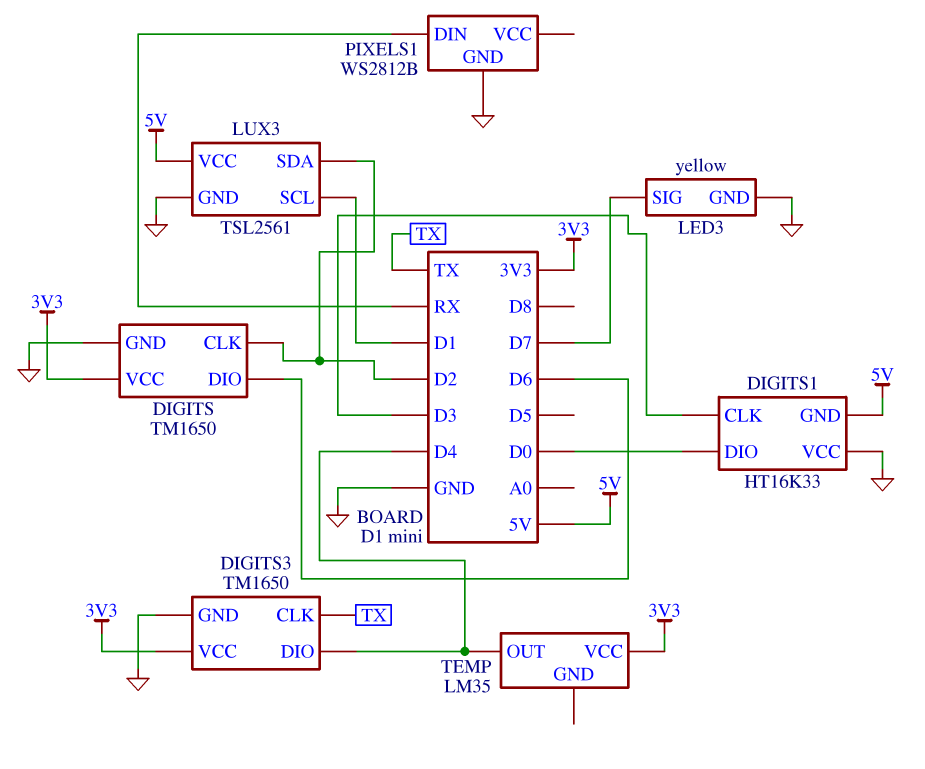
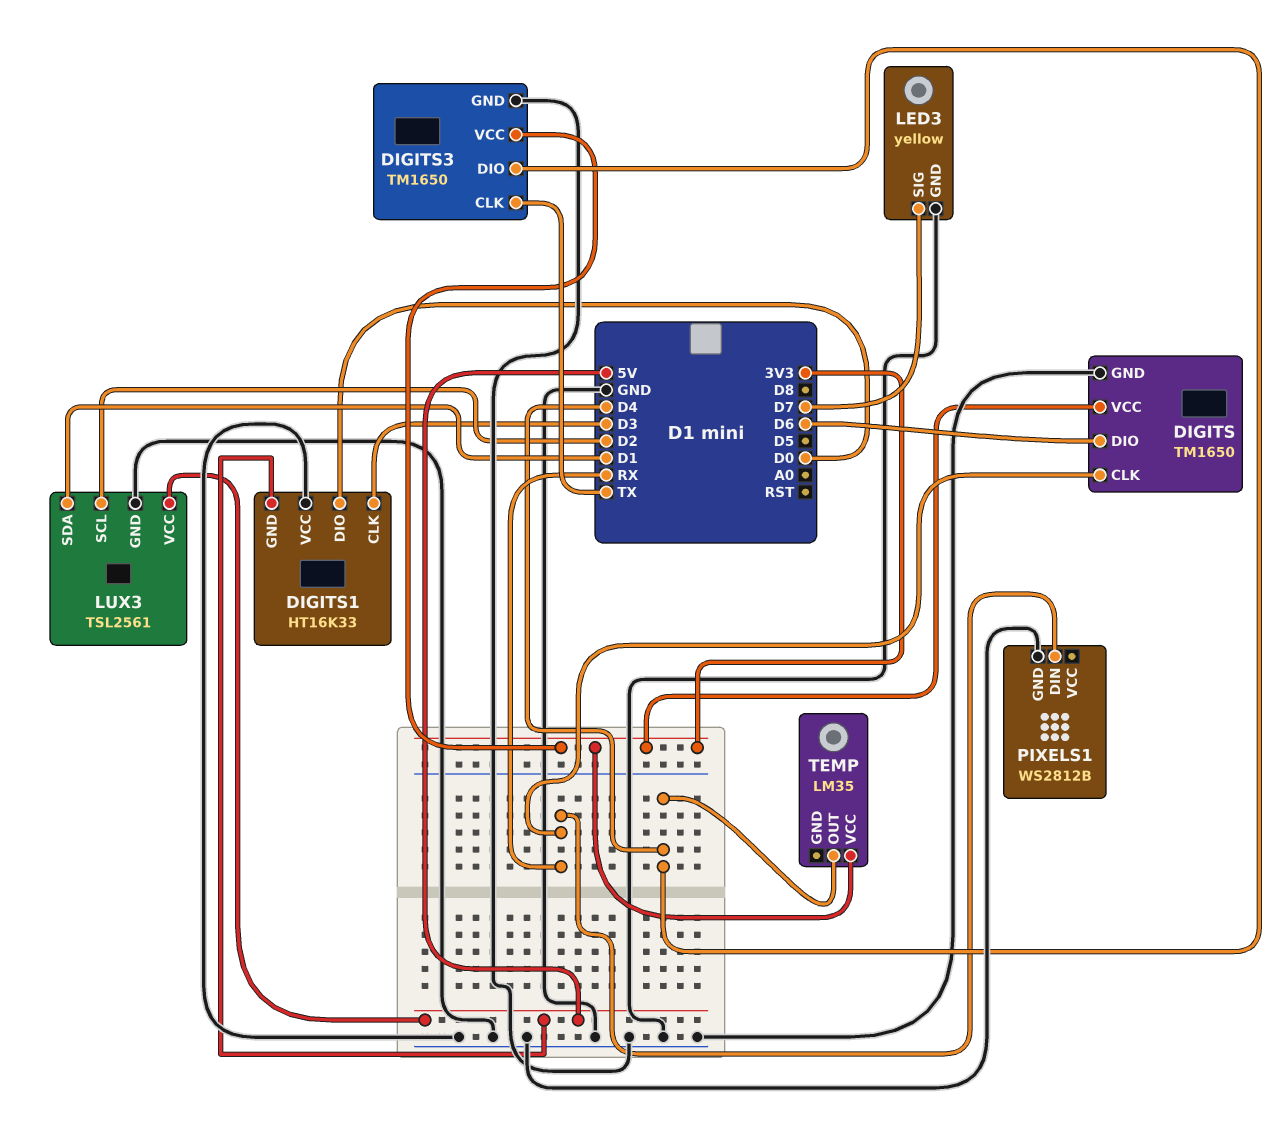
DIGITS pin CLK: D2 -> RX
LUX3 pin SCL: D1 -> D2
LUX3 pin SDA: D2 -> D1

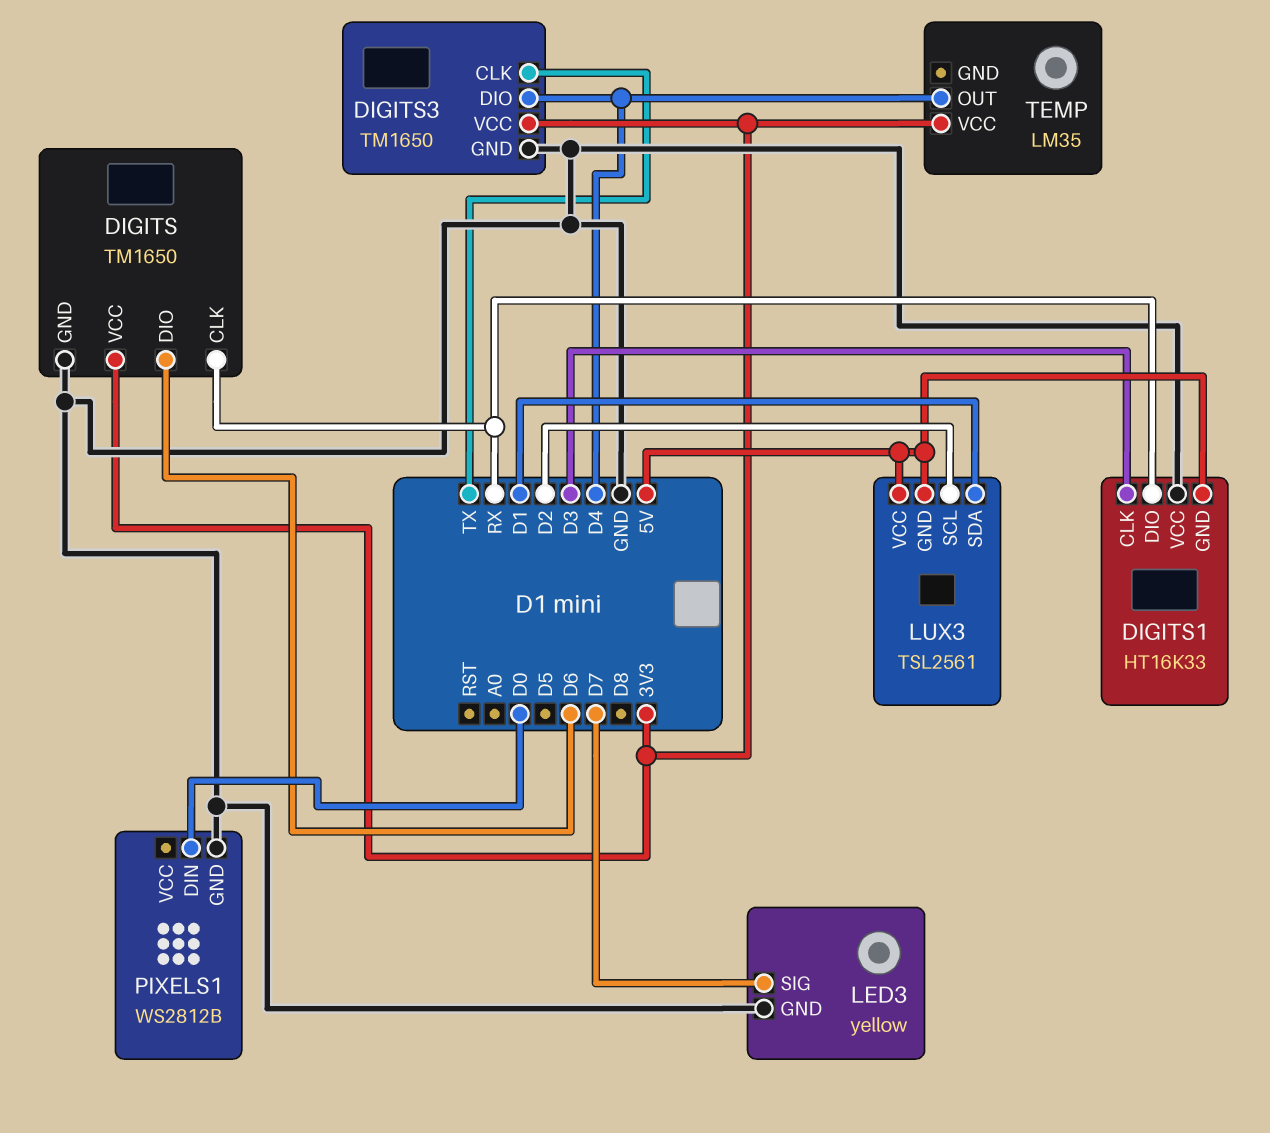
DIGITS1 pin DIO: D0 -> RX
LUX3 pin GND: GND -> 5V
PIXELS1 pin DIN: RX -> D0

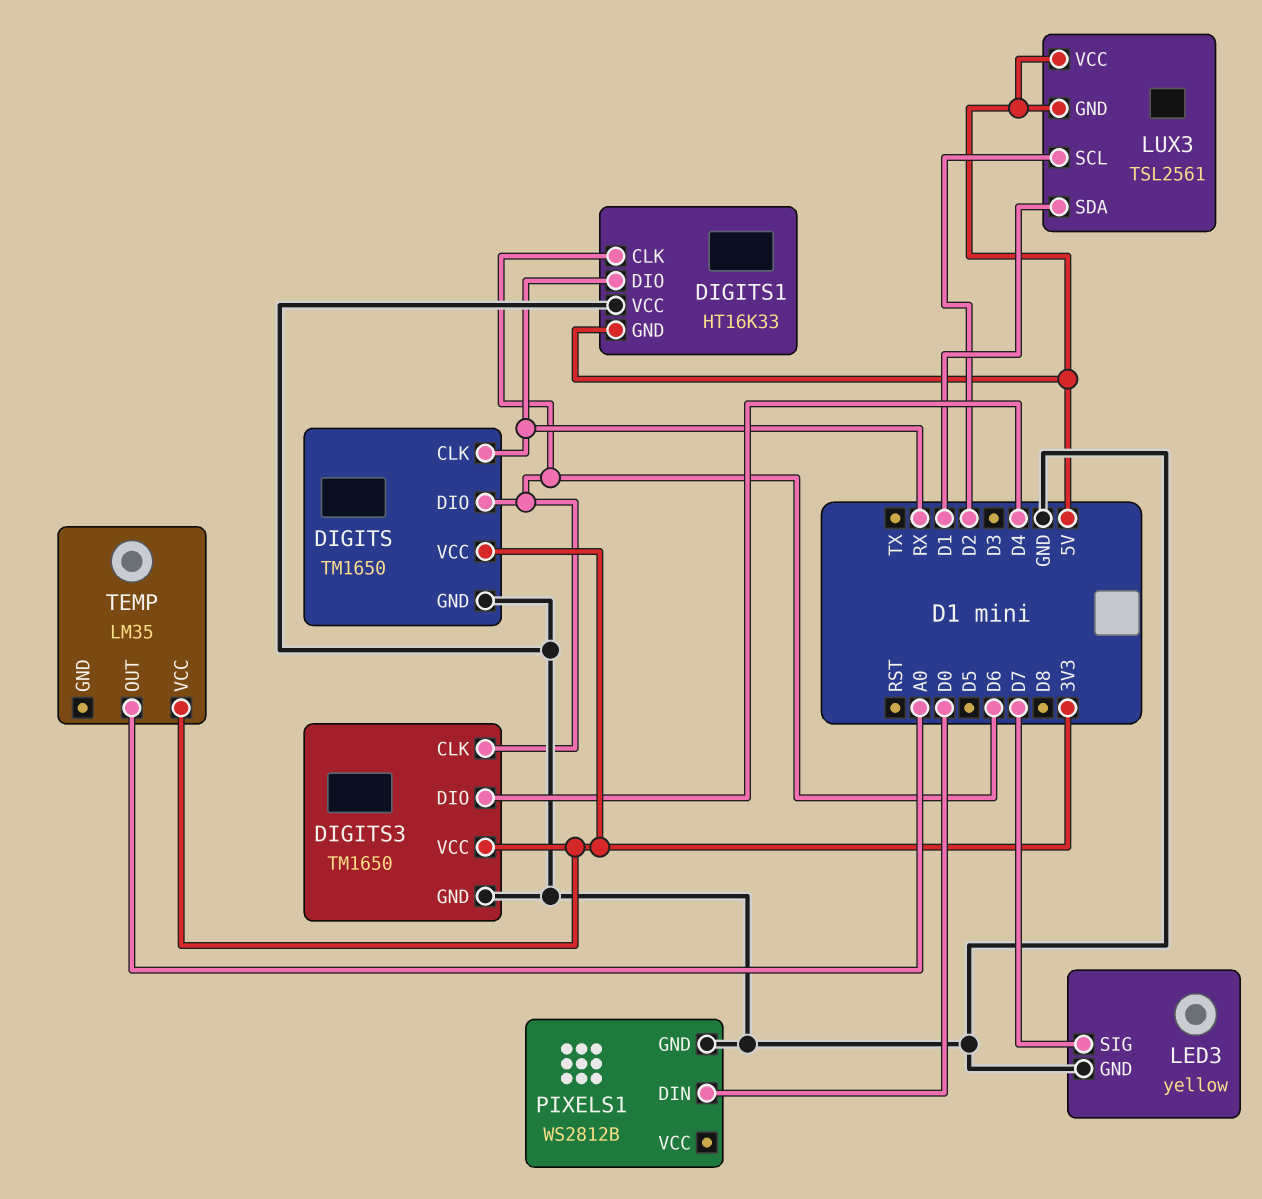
DIGITS1 pin CLK: D3 -> D6
DIGITS3 pin CLK: TX -> D6
TEMP pin OUT: D4 -> A0

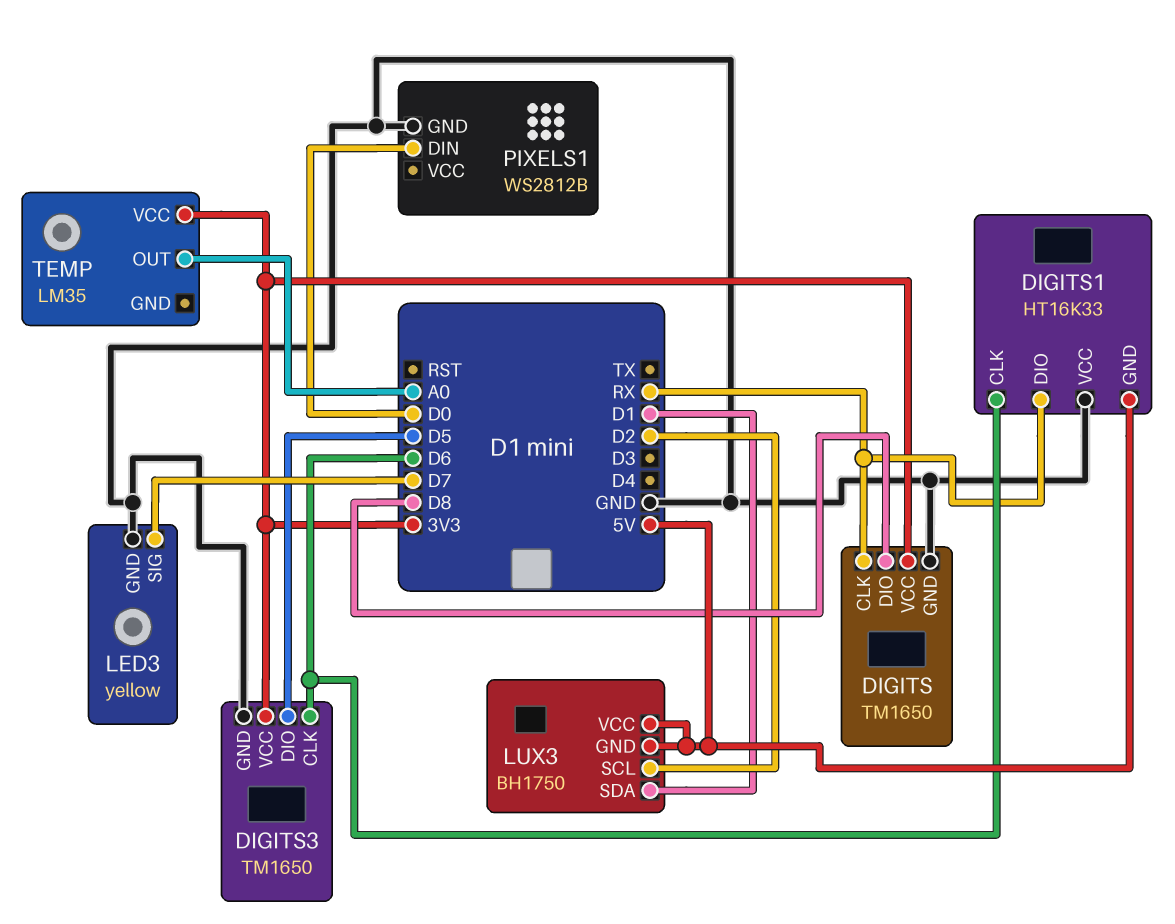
DIGITS pin DIO: D6 -> D8
DIGITS3 pin DIO: D4 -> D5
LUX3: TSL2561 -> BH1750

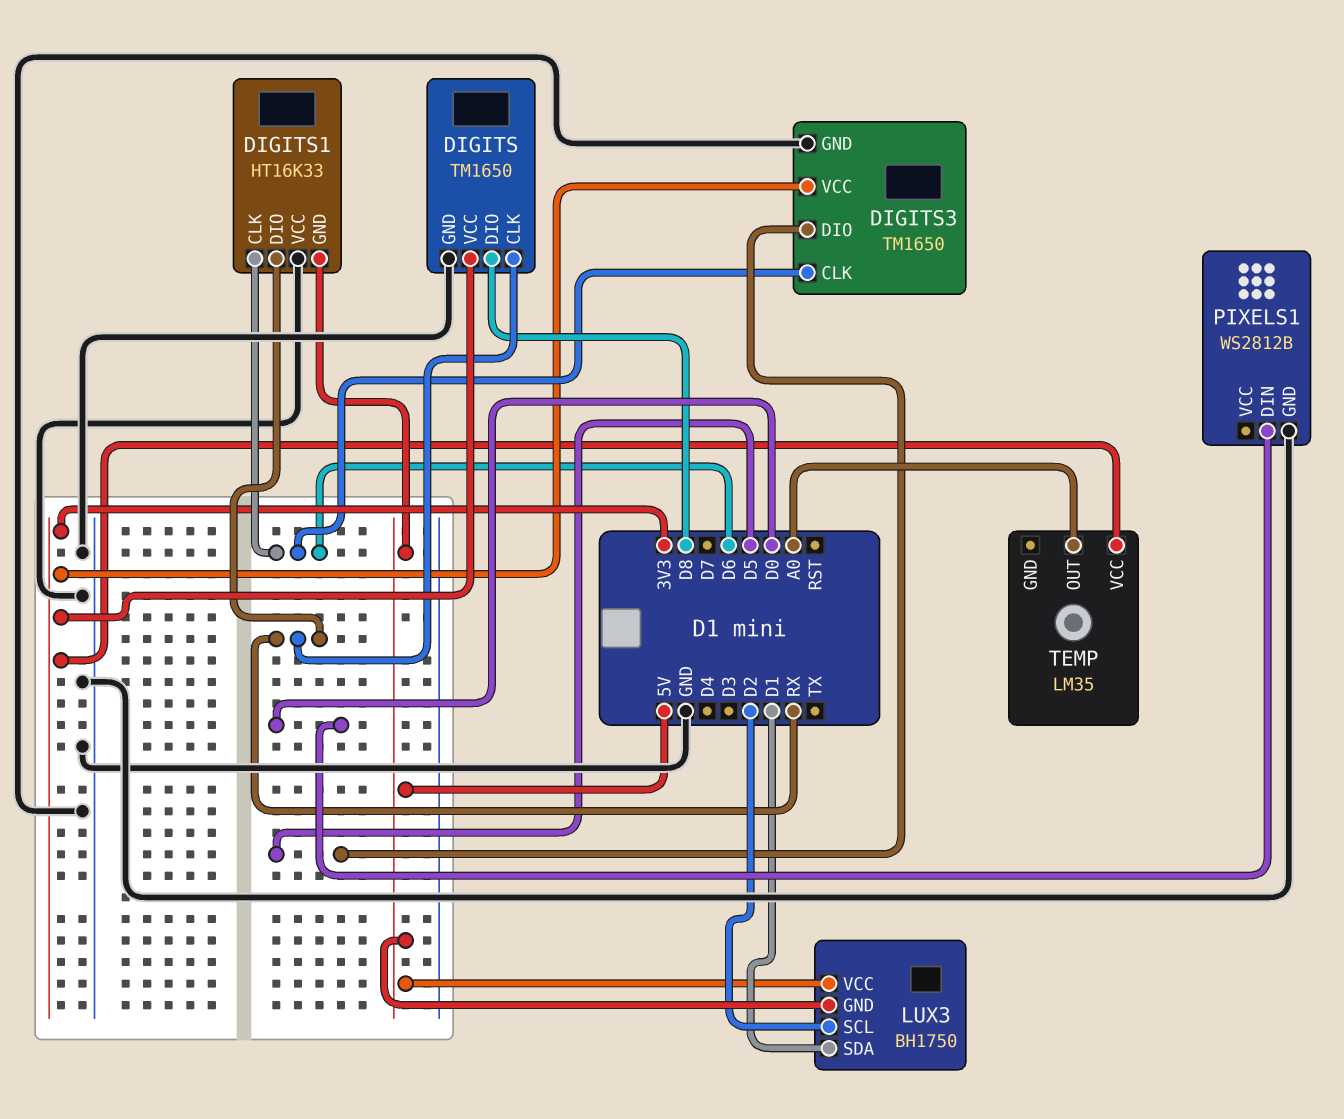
LED3: yellow -> none
LED3 pin GND: GND -> none
LED3 pin SIG: D7 -> none

